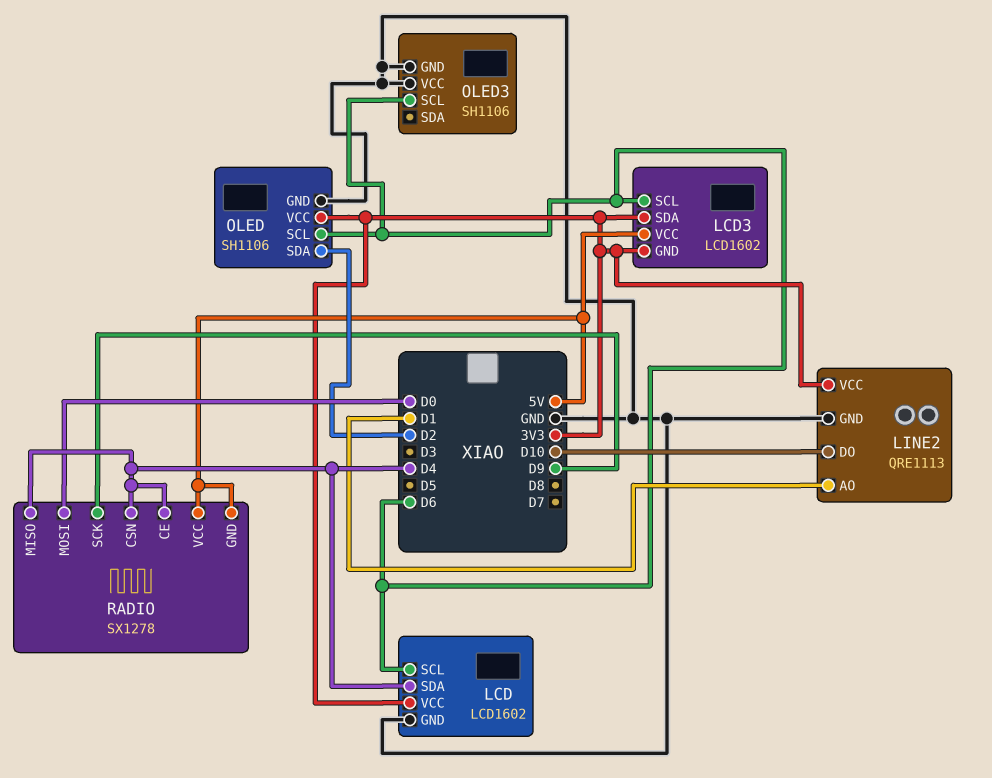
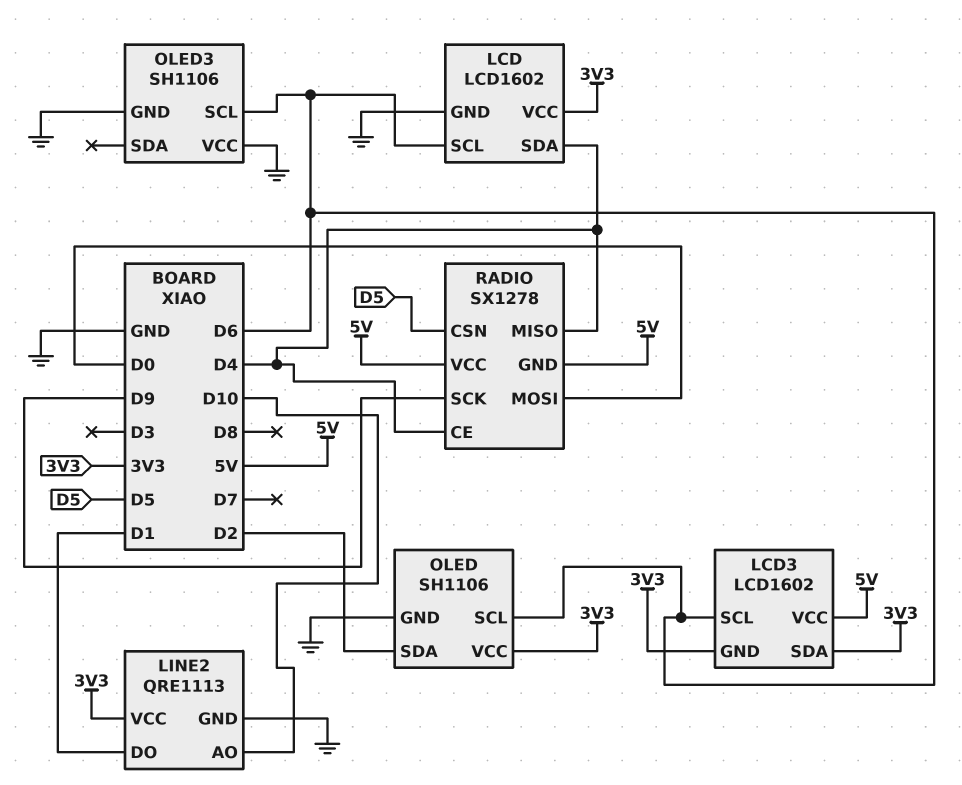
LINE2 pin AO: D1 -> D10
LINE2 pin DO: D10 -> D1
RADIO pin CSN: D4 -> D5

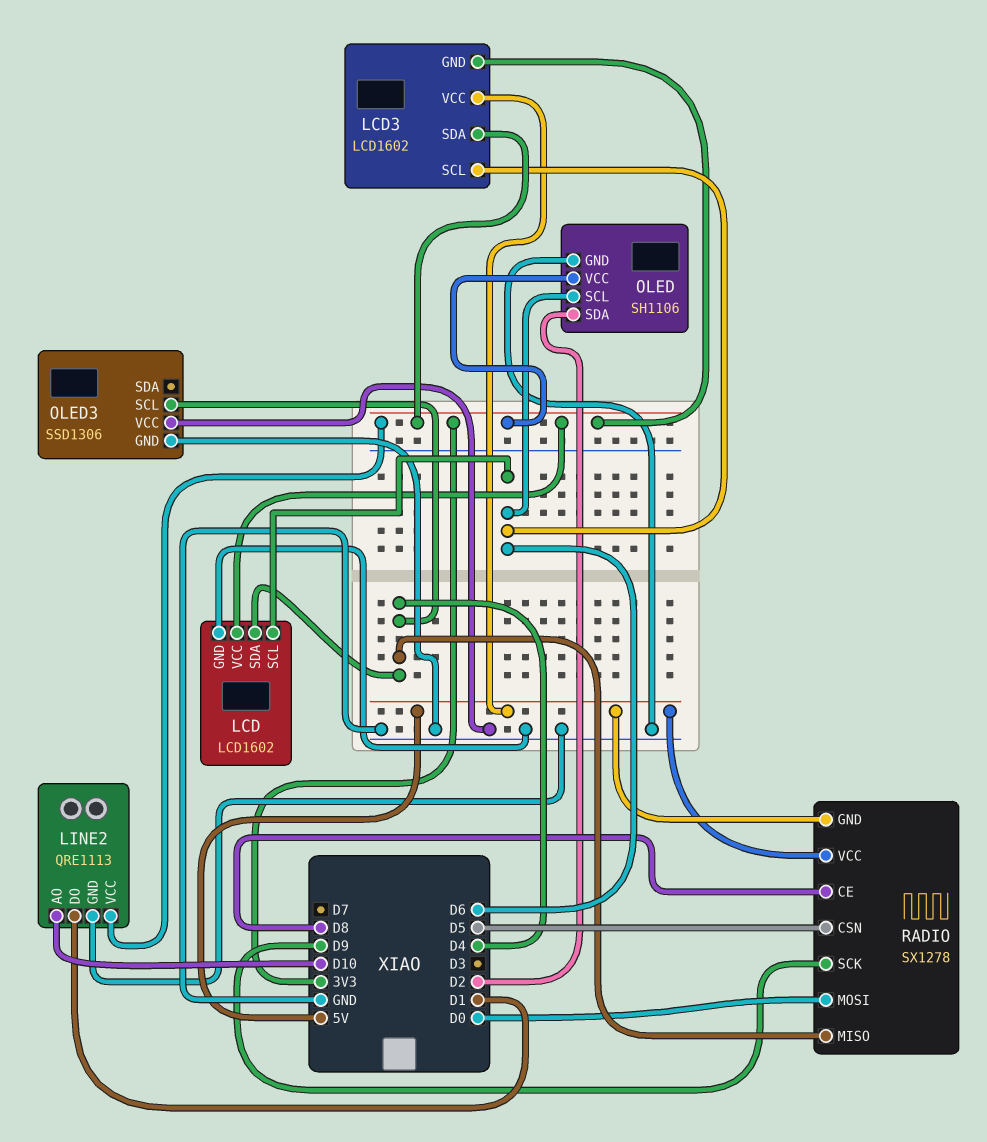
OLED3: SH1106 -> SSD1306
OLED3 pin SCL: D6 -> D4
RADIO pin CE: D4 -> D8

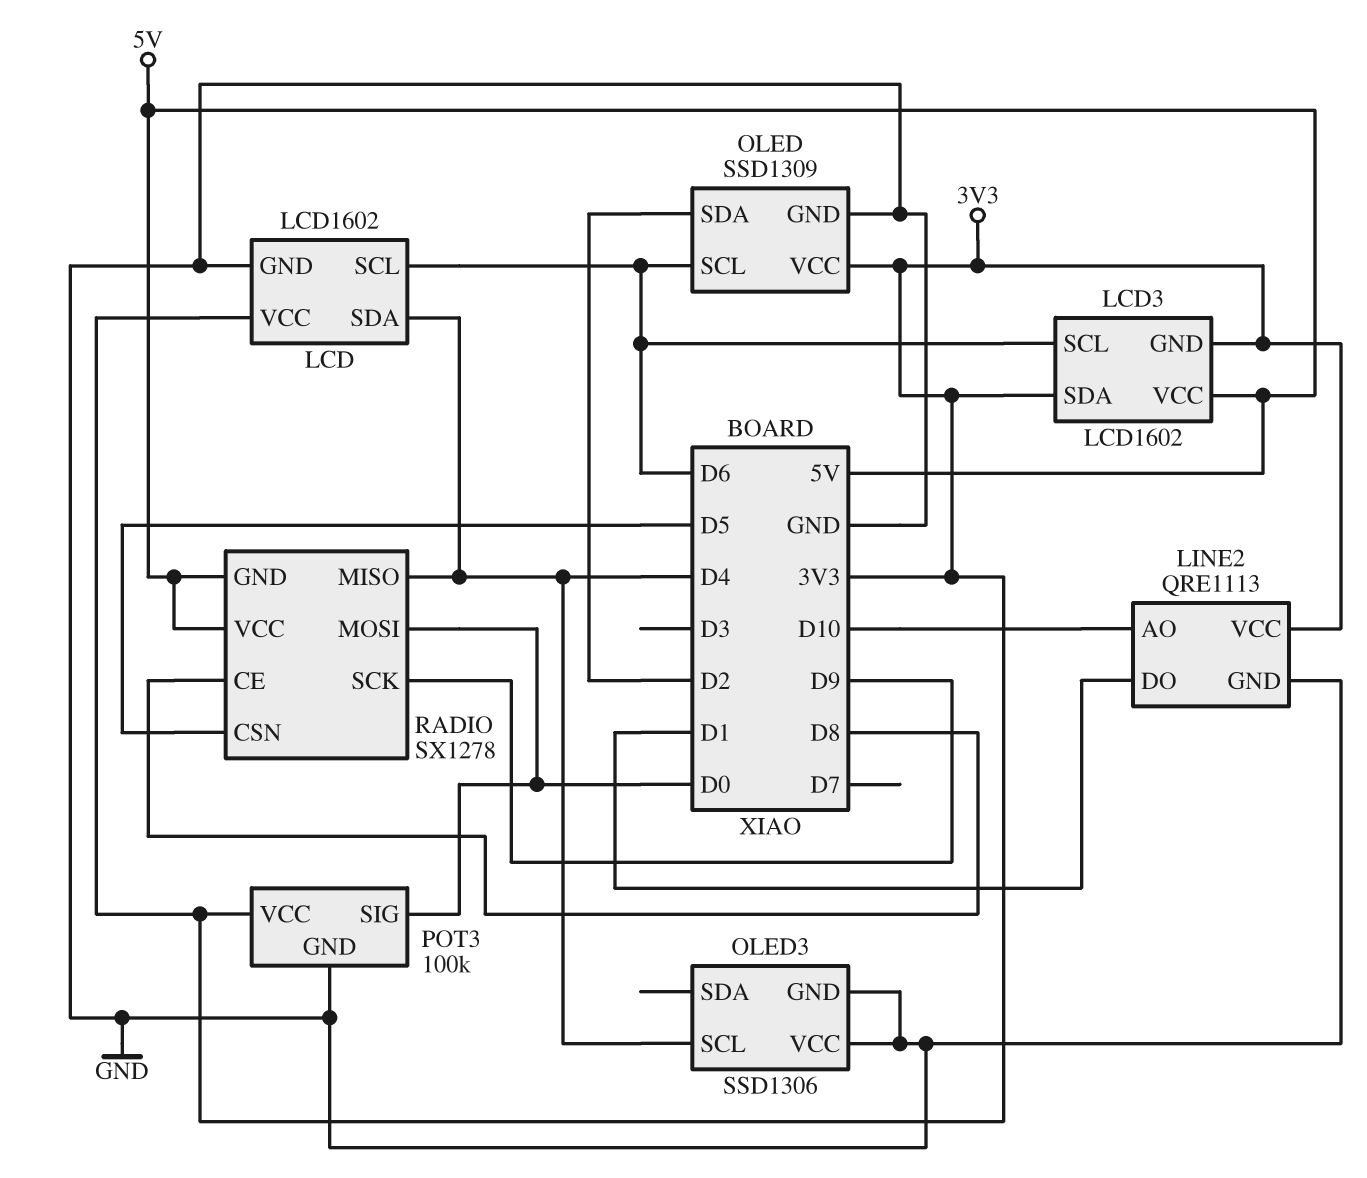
OLED: SH1106 -> SSD1309
POT3: none -> 100k
POT3 pin GND: none -> GND
POT3 pin SIG: none -> D0
POT3 pin VCC: none -> 3V3

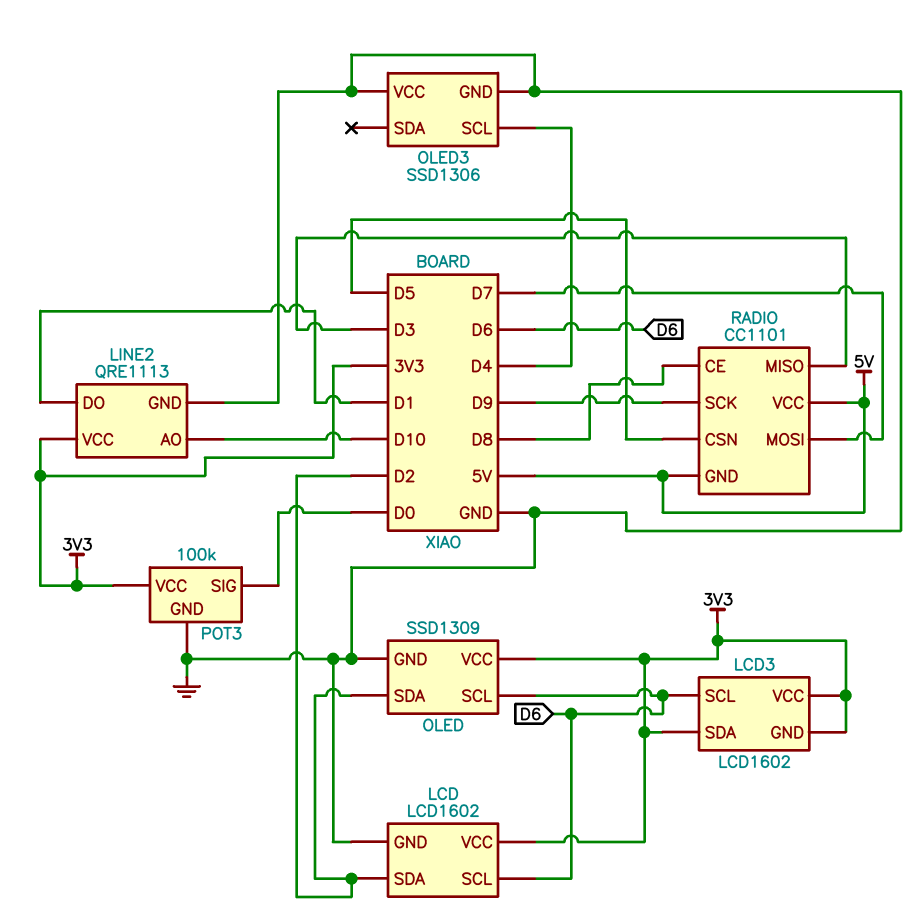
LCD pin SDA: D4 -> D2
LCD3 pin VCC: 5V -> 3V3
RADIO: SX1278 -> CC1101
RADIO pin MISO: D4 -> D3
RADIO pin MOSI: D0 -> D7

